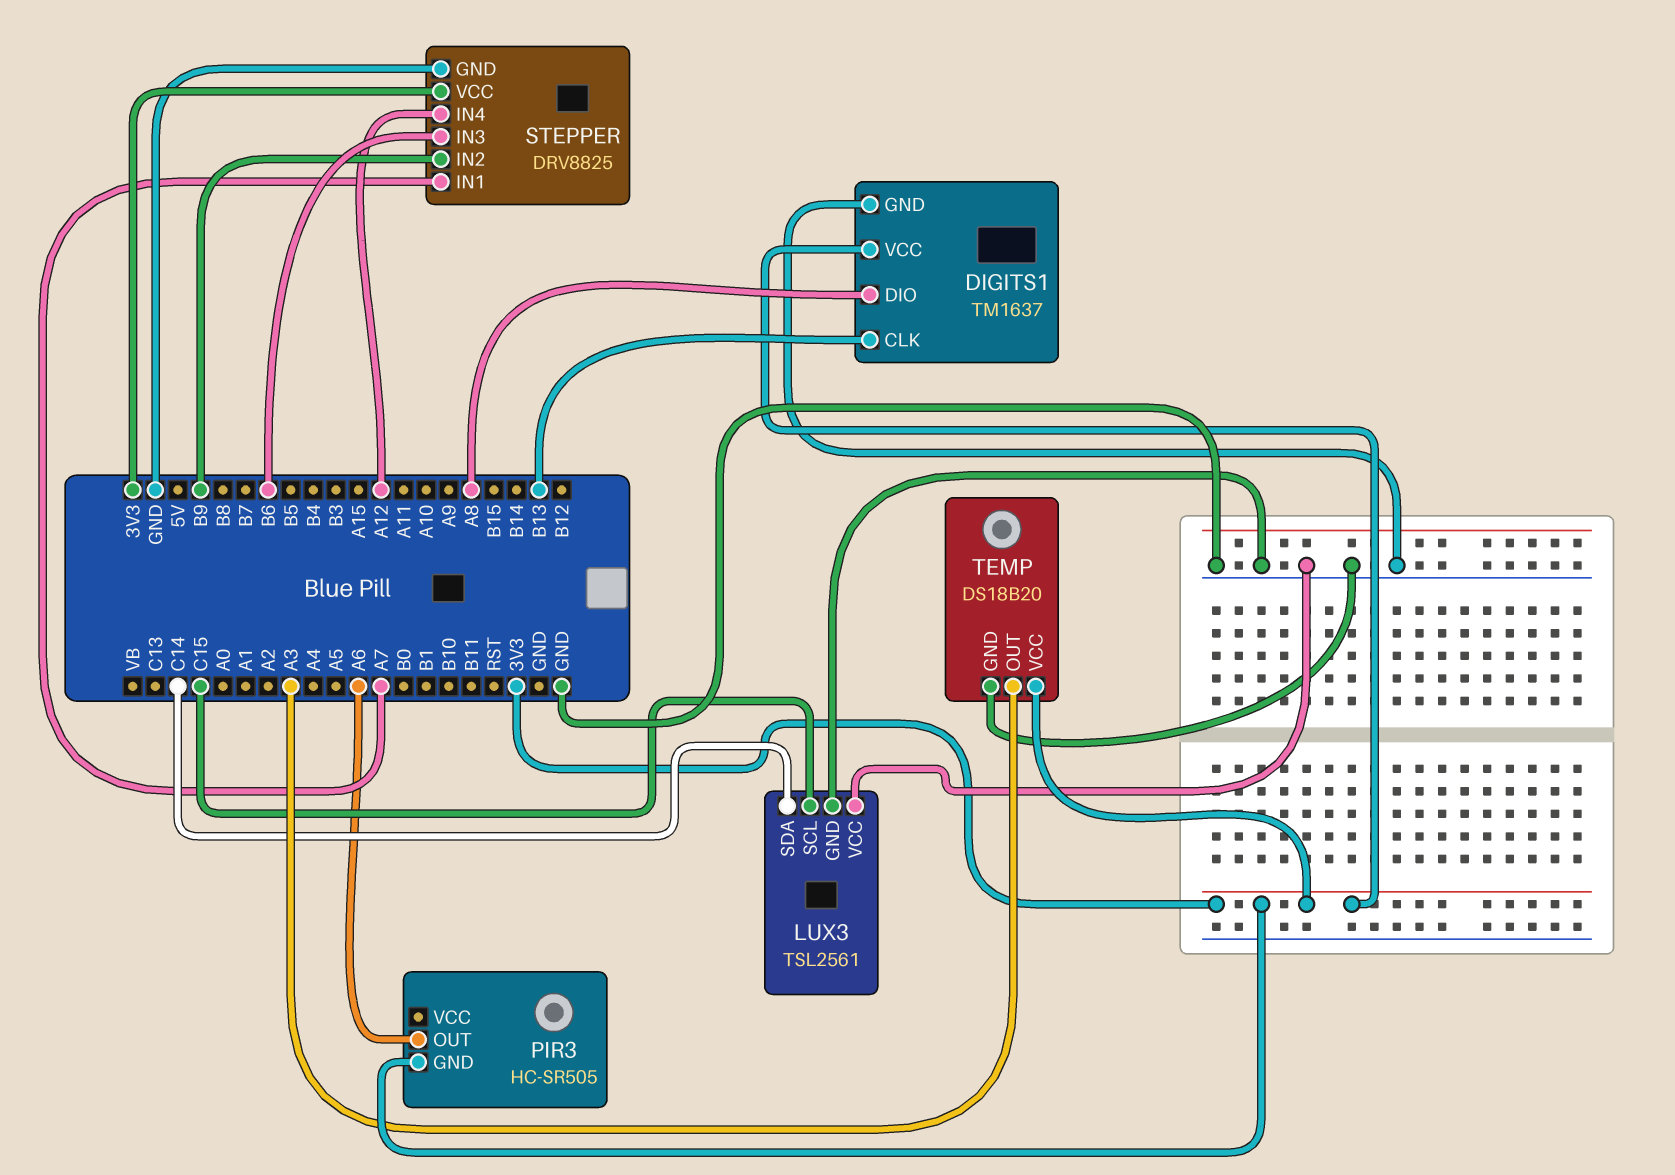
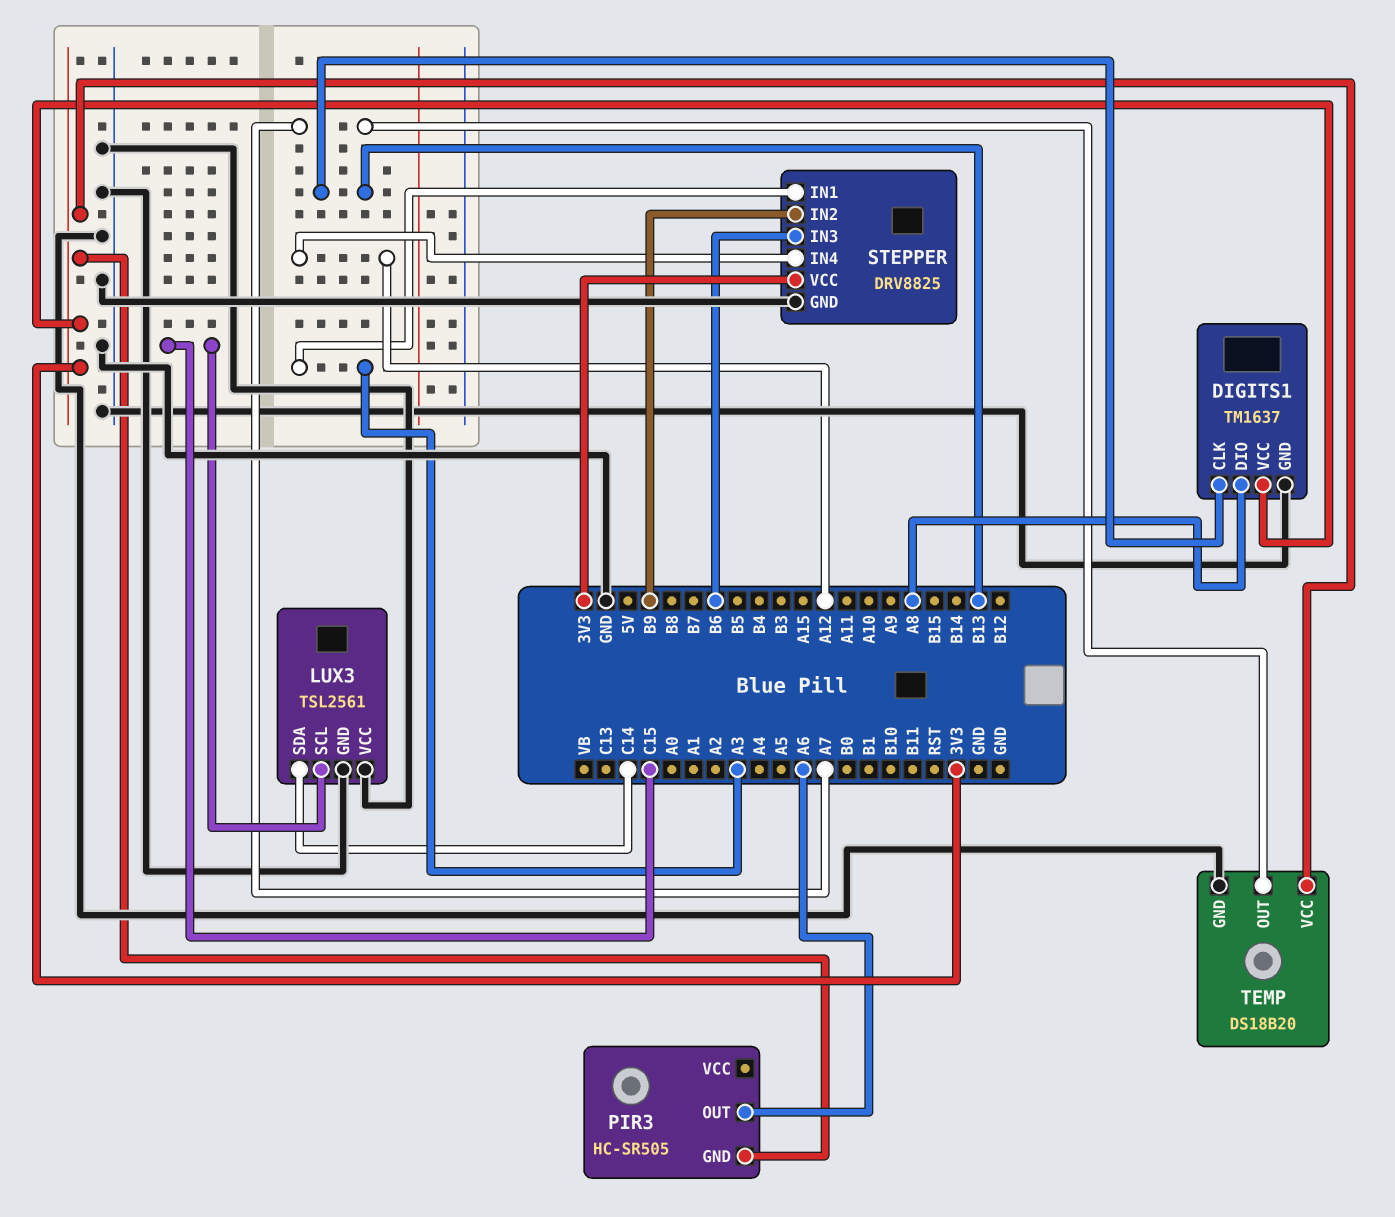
STEPPER pin IN1: A7 -> A3
TEMP pin OUT: A3 -> A7

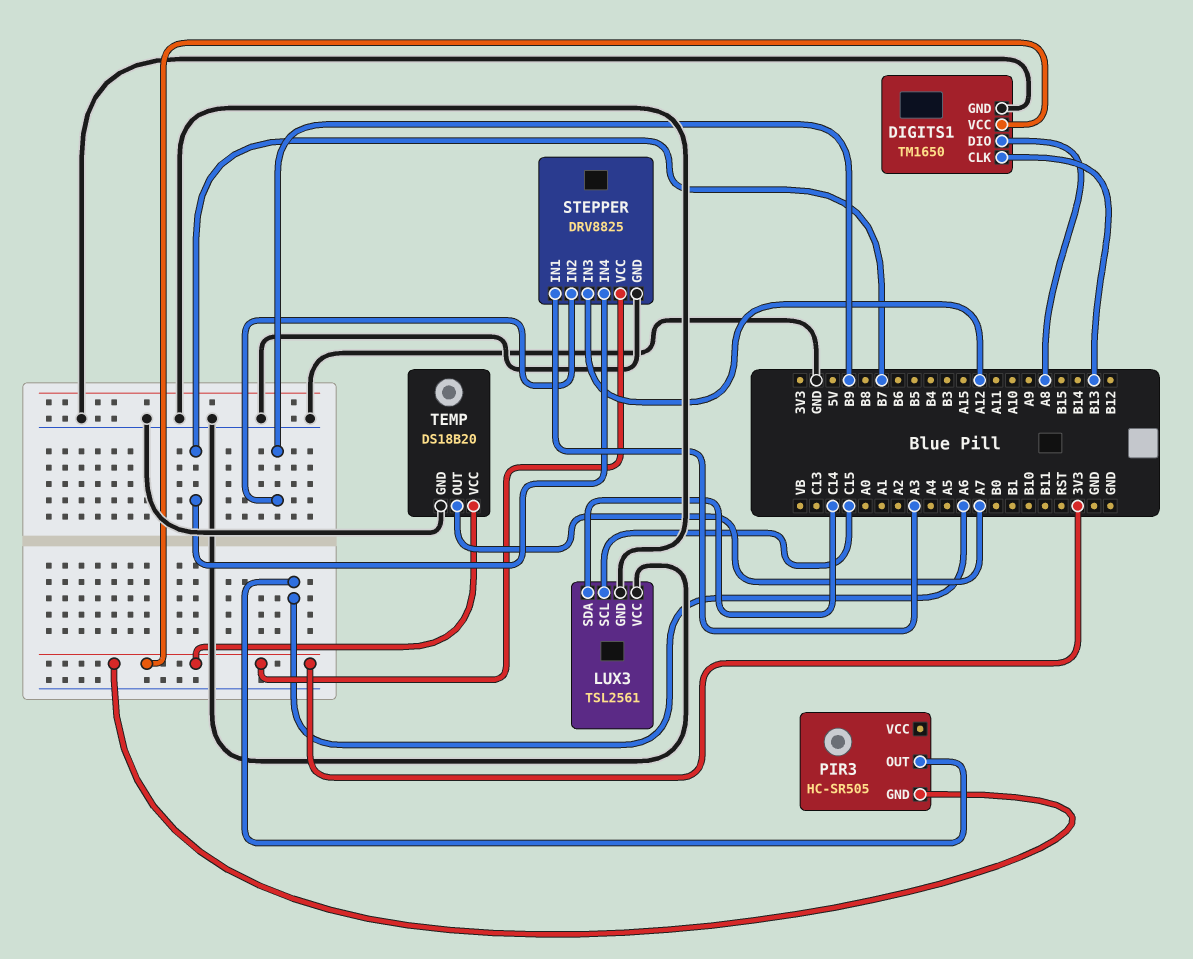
DIGITS1: TM1637 -> TM1650
STEPPER pin IN3: B6 -> A12
STEPPER pin IN4: A12 -> B7

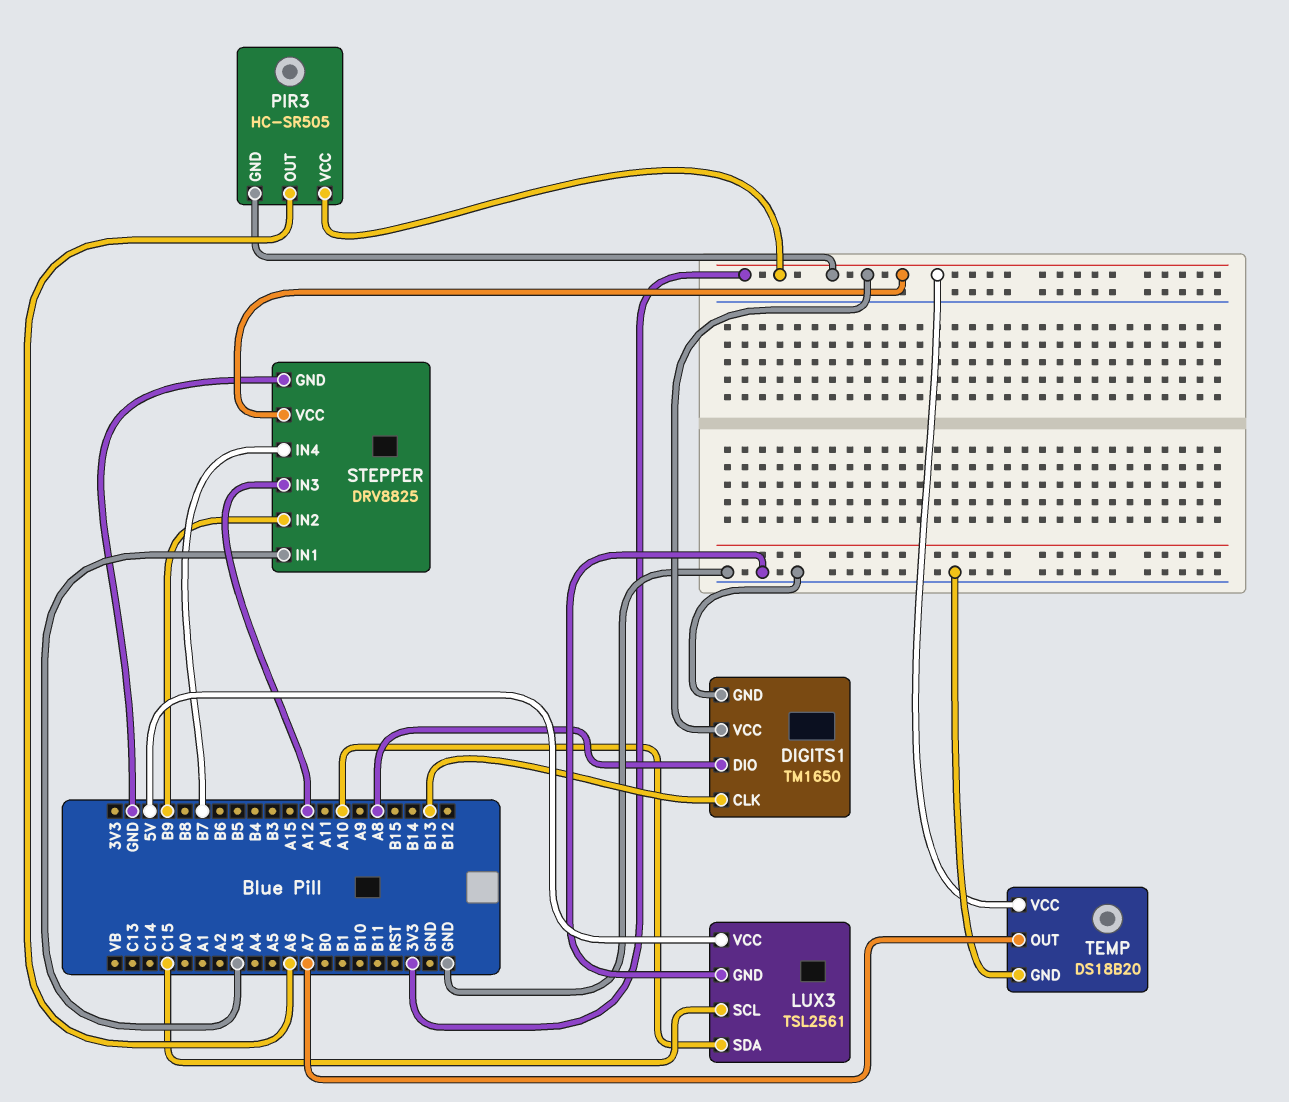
LUX3 pin SDA: C14 -> A10
LUX3 pin VCC: GND -> 5V
PIR3 pin VCC: none -> 3V3

